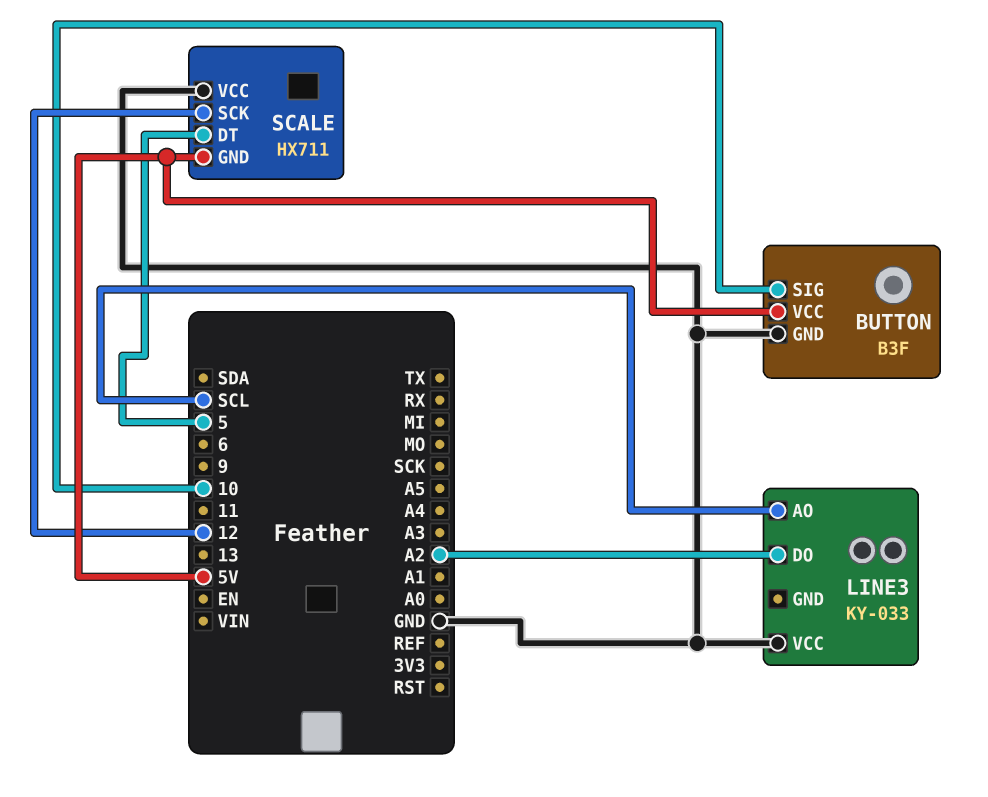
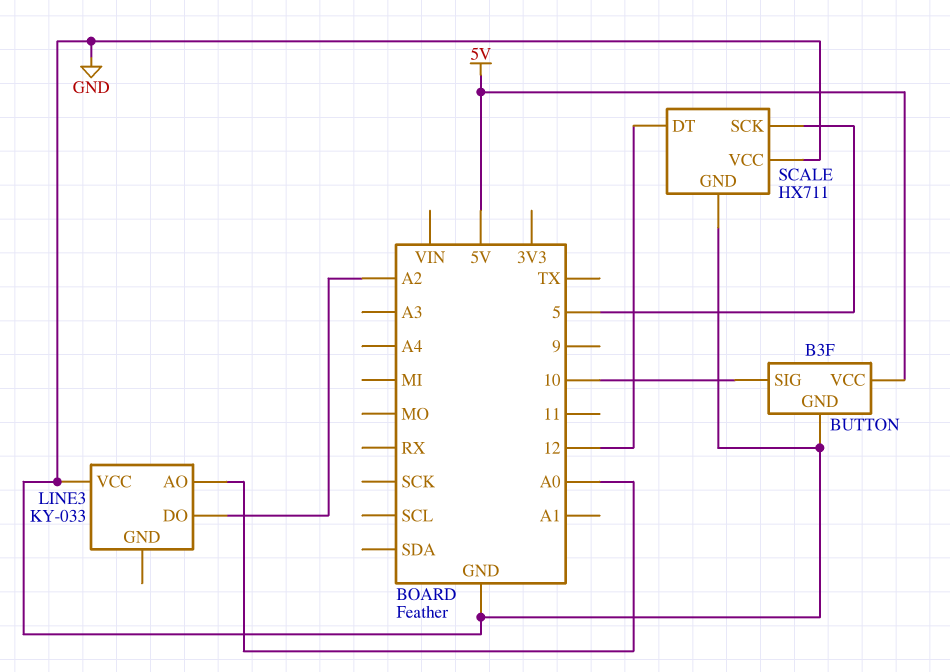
LINE3 pin AO: SCL -> A0
SCALE pin DT: 5 -> 12
SCALE pin GND: 5V -> GND
SCALE pin SCK: 12 -> 5

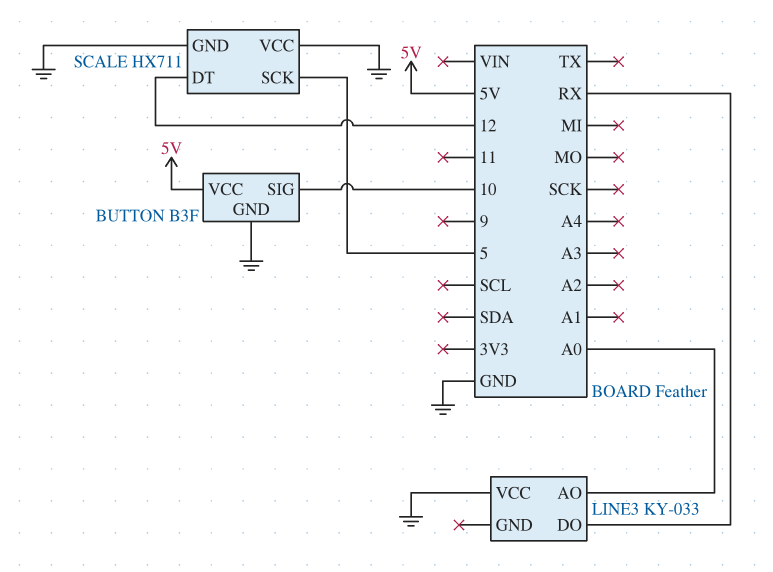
LINE3 pin DO: A2 -> RX

